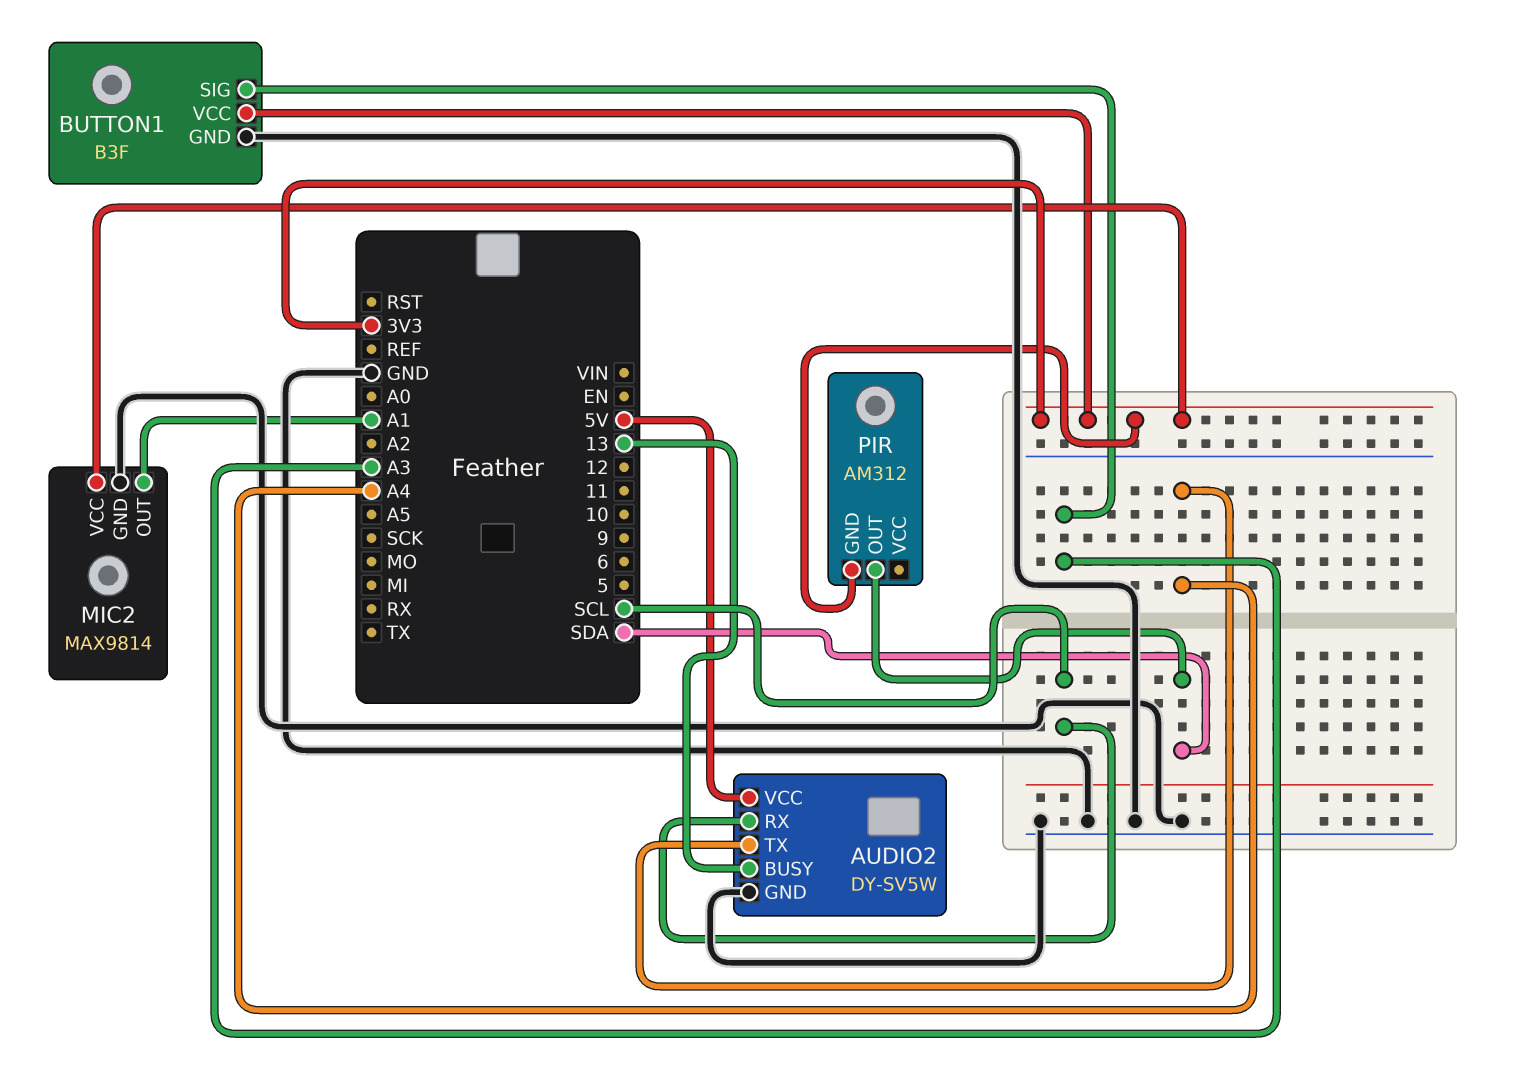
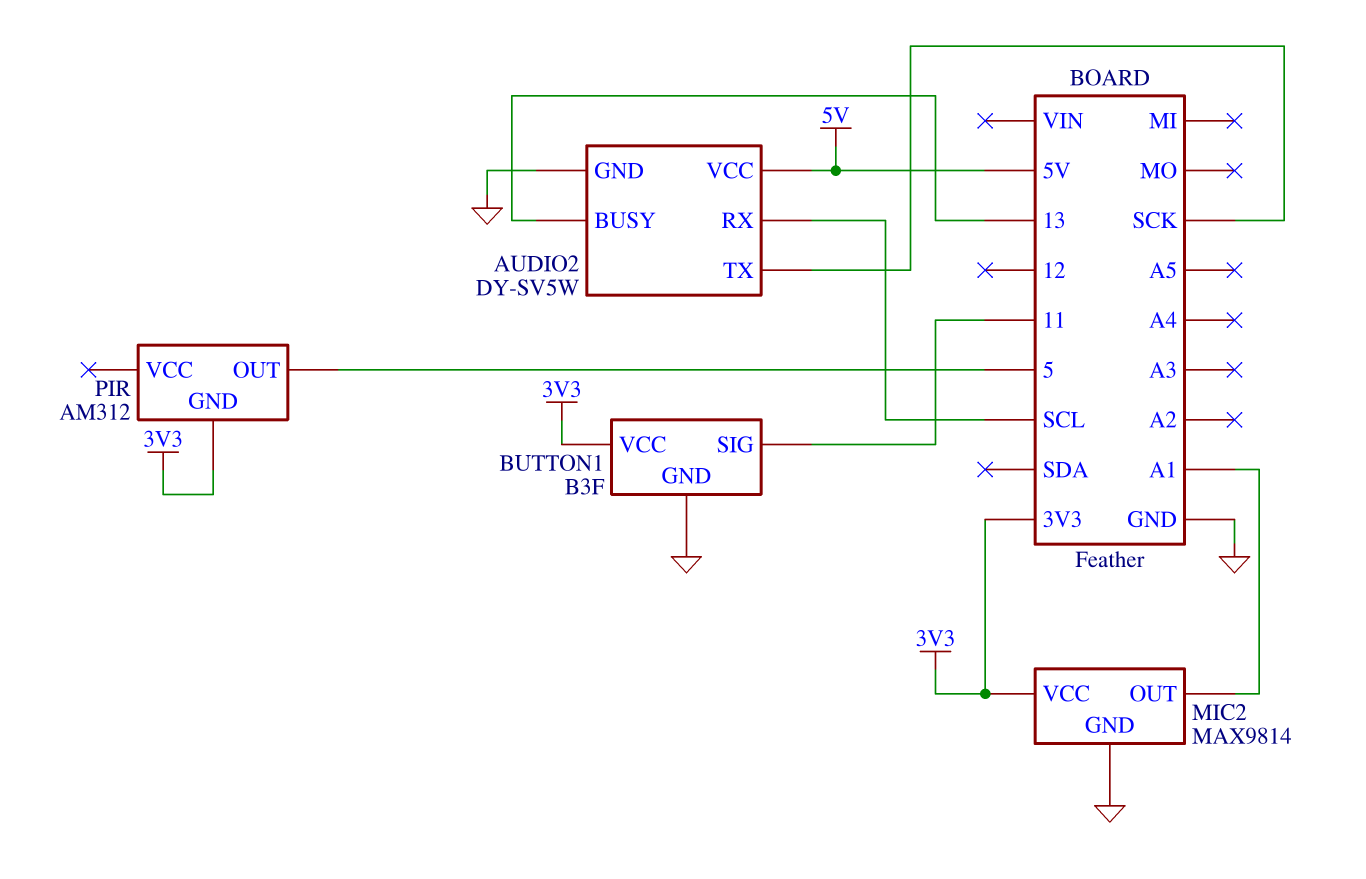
AUDIO2 pin TX: A4 -> SCK
BUTTON1 pin SIG: A3 -> 11
PIR pin OUT: SDA -> 5

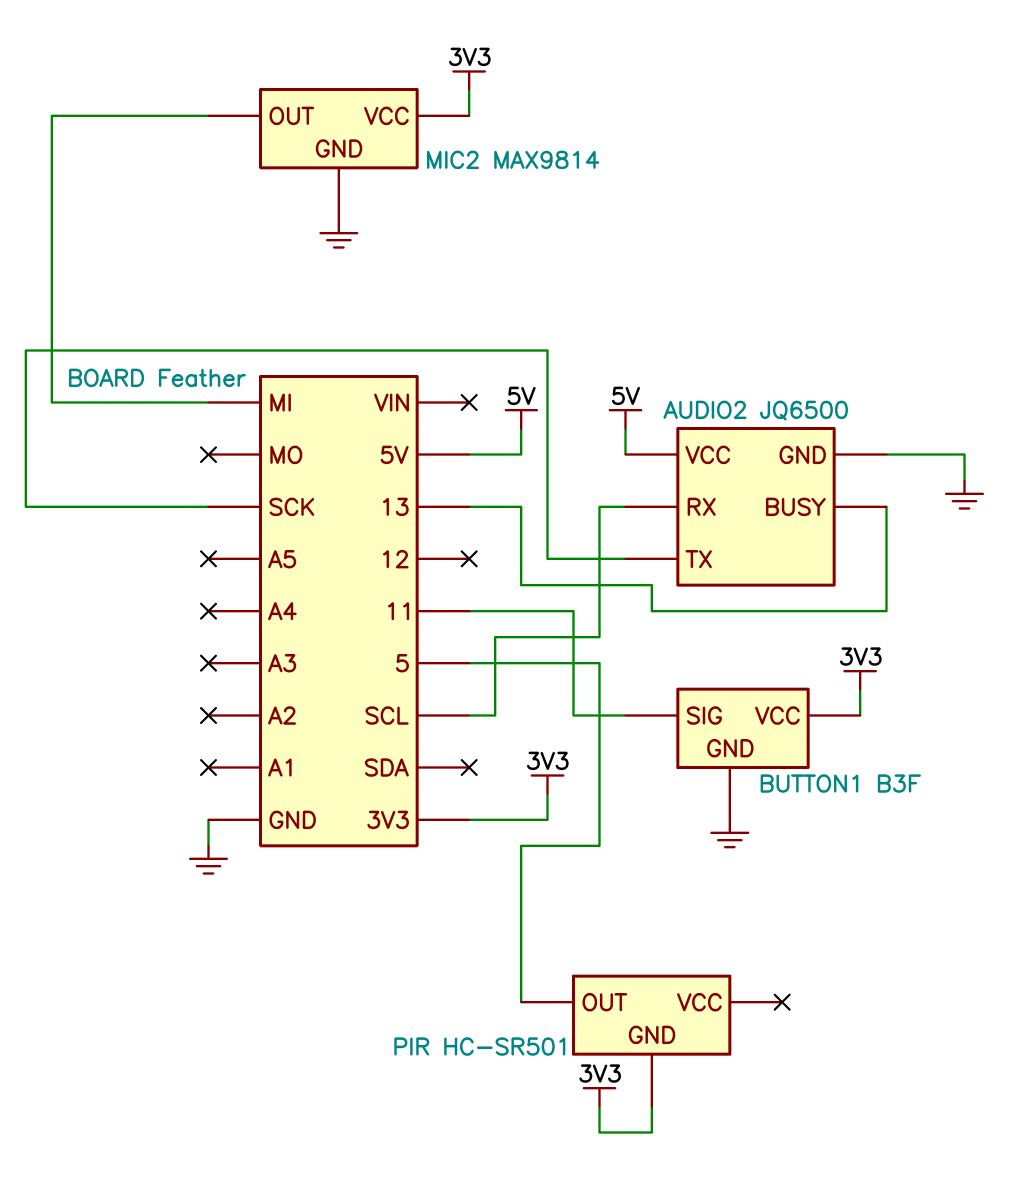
AUDIO2: DY-SV5W -> JQ6500
MIC2 pin OUT: A1 -> MI
PIR: AM312 -> HC-SR501

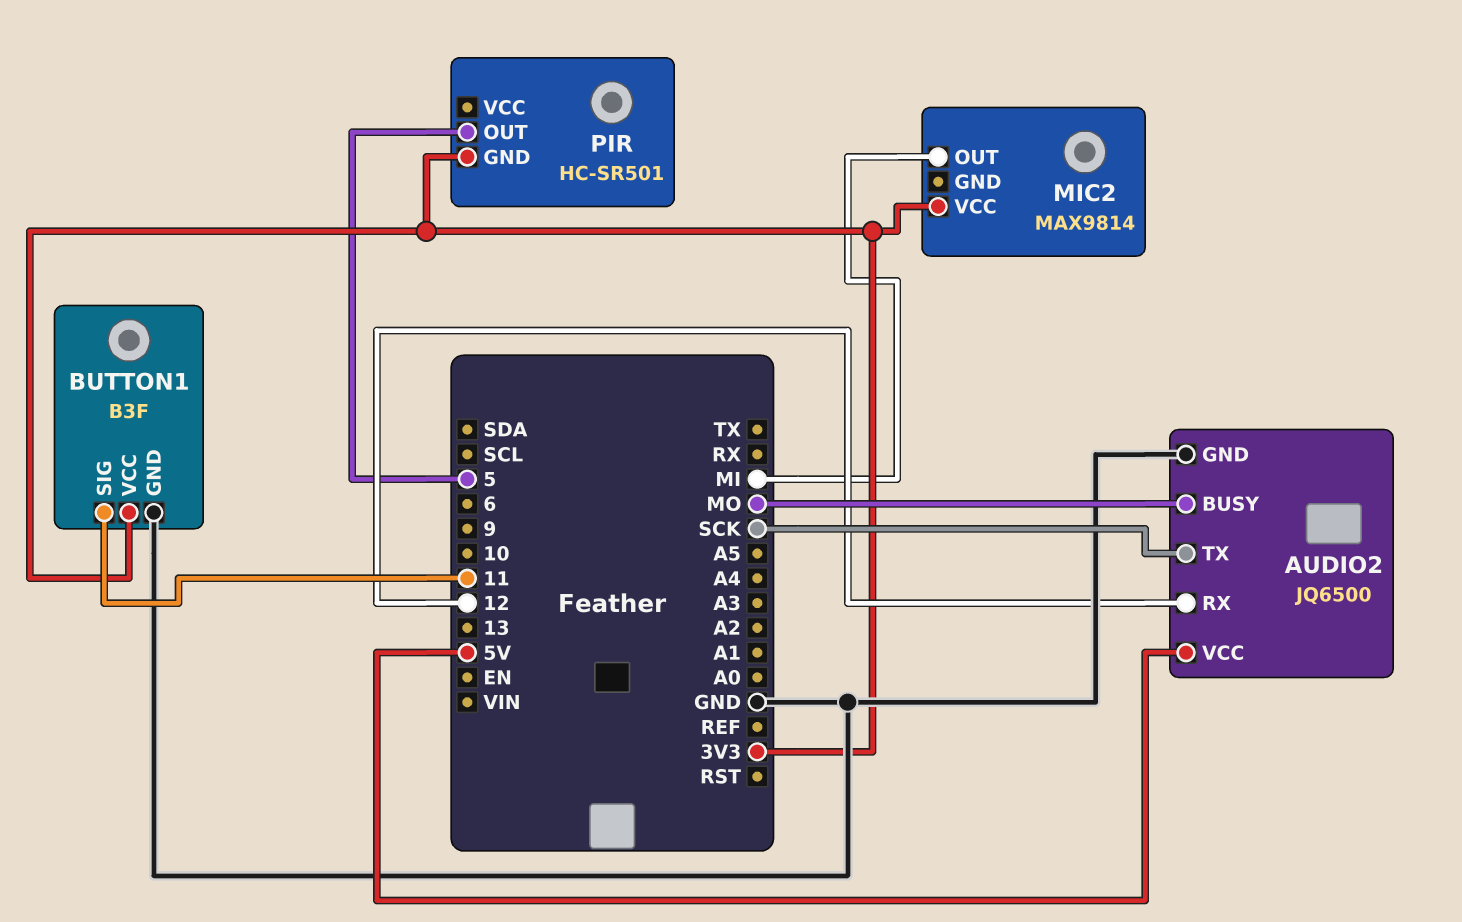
AUDIO2 pin BUSY: 13 -> MO
AUDIO2 pin RX: SCL -> 12
MIC2 pin GND: GND -> none

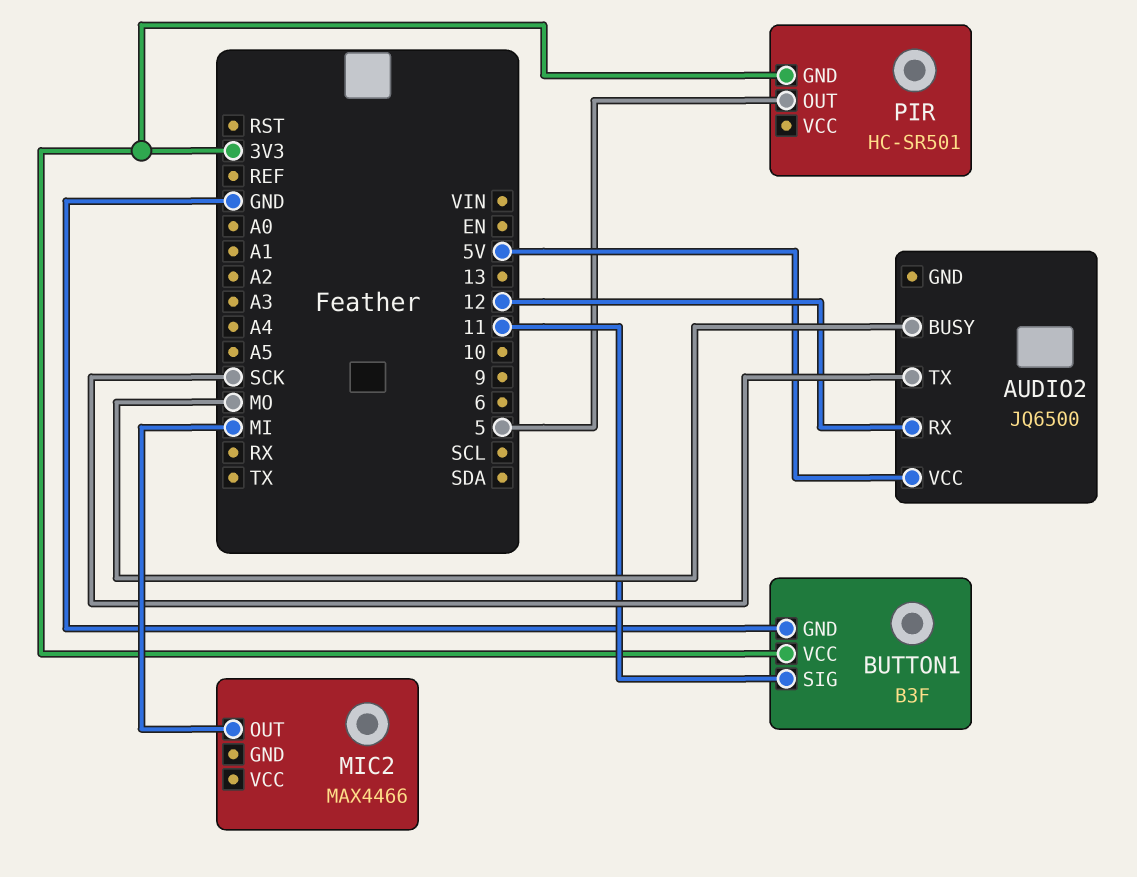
AUDIO2 pin GND: GND -> none
MIC2: MAX9814 -> MAX4466
MIC2 pin VCC: 3V3 -> none

